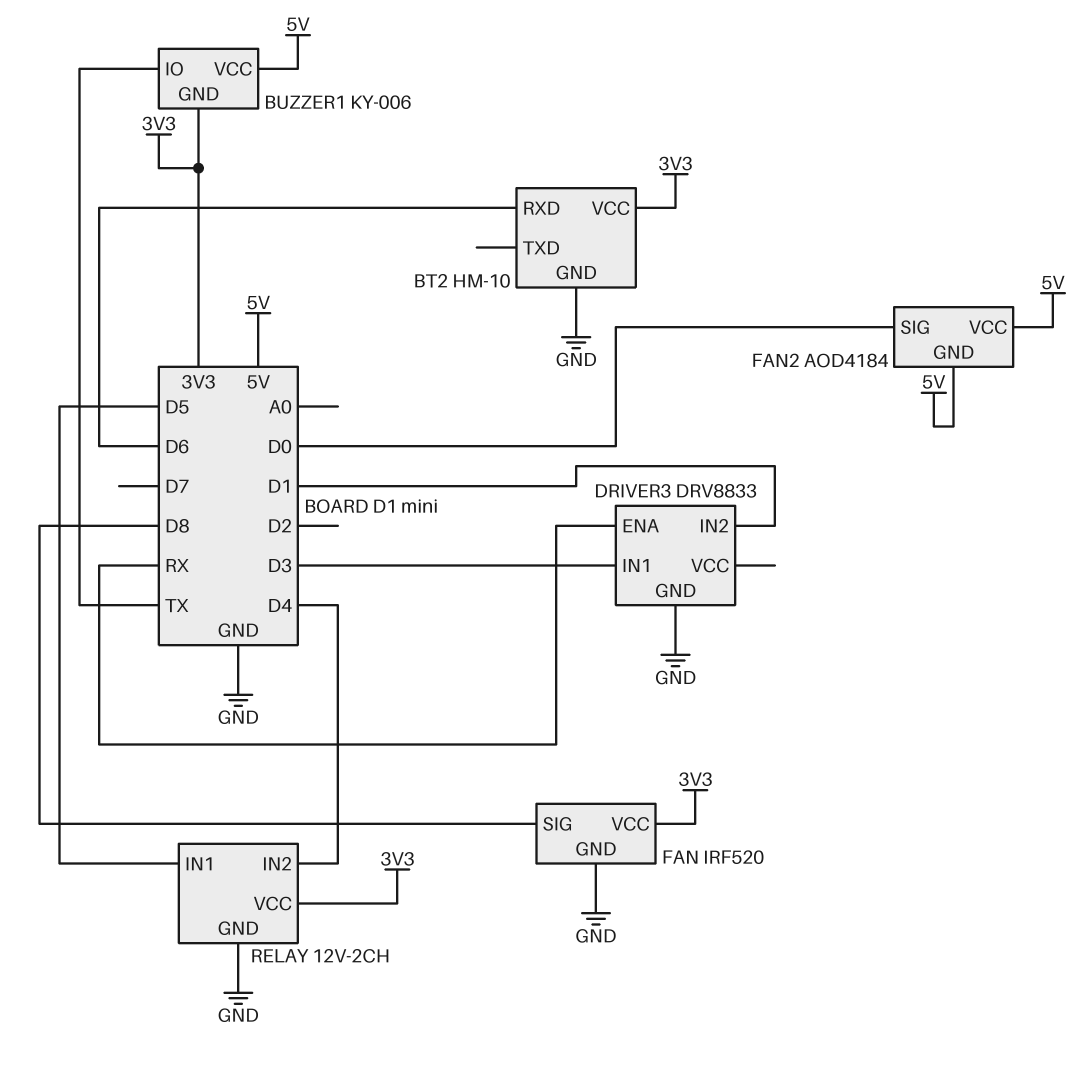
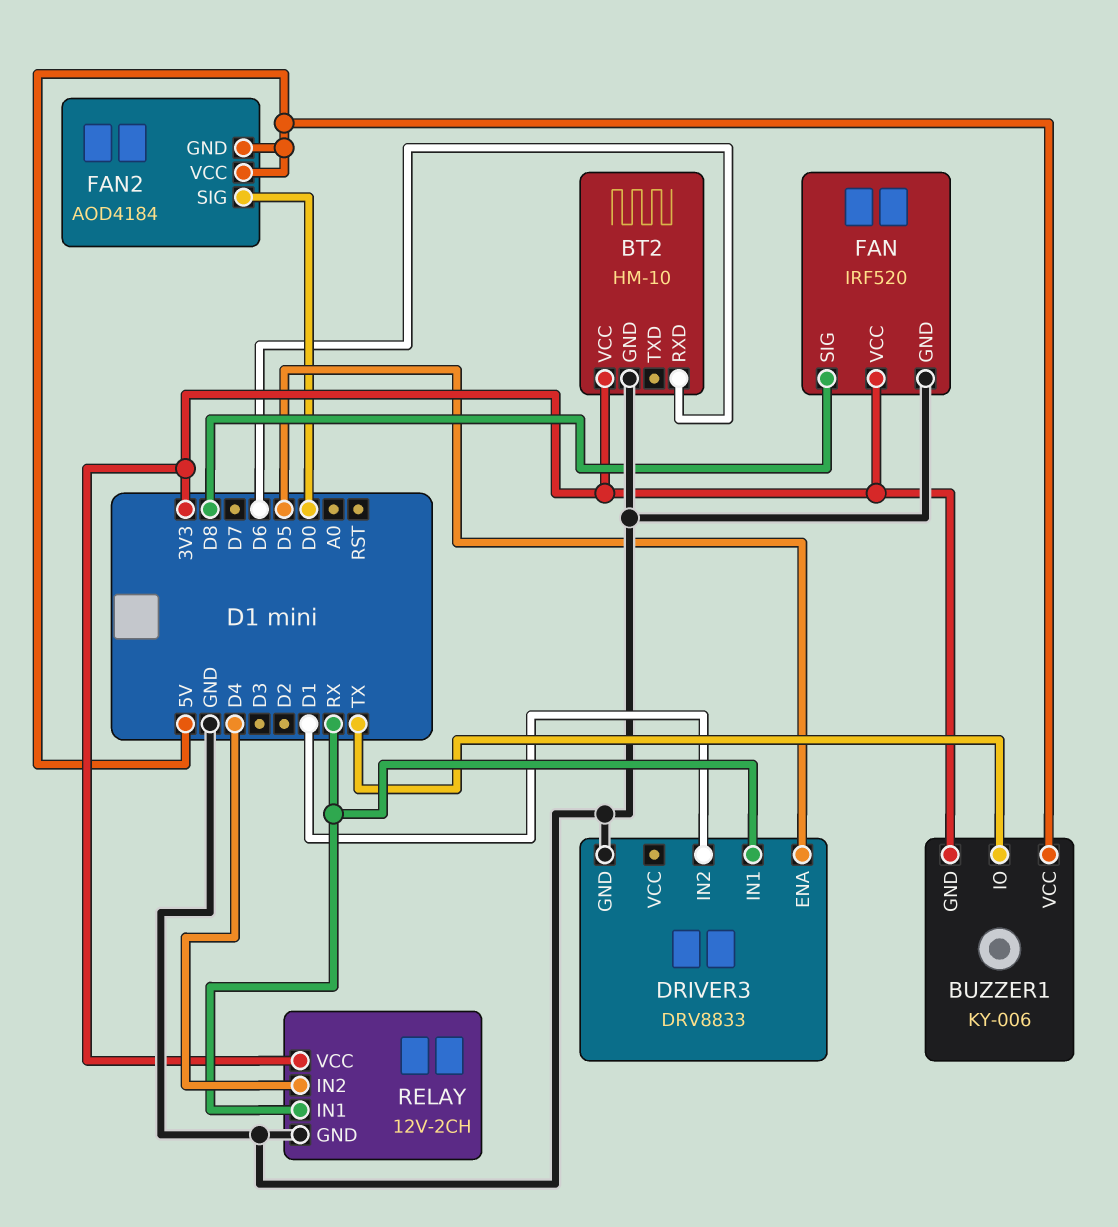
DRIVER3 pin ENA: RX -> D5
DRIVER3 pin IN1: D3 -> RX
RELAY pin IN1: D5 -> RX

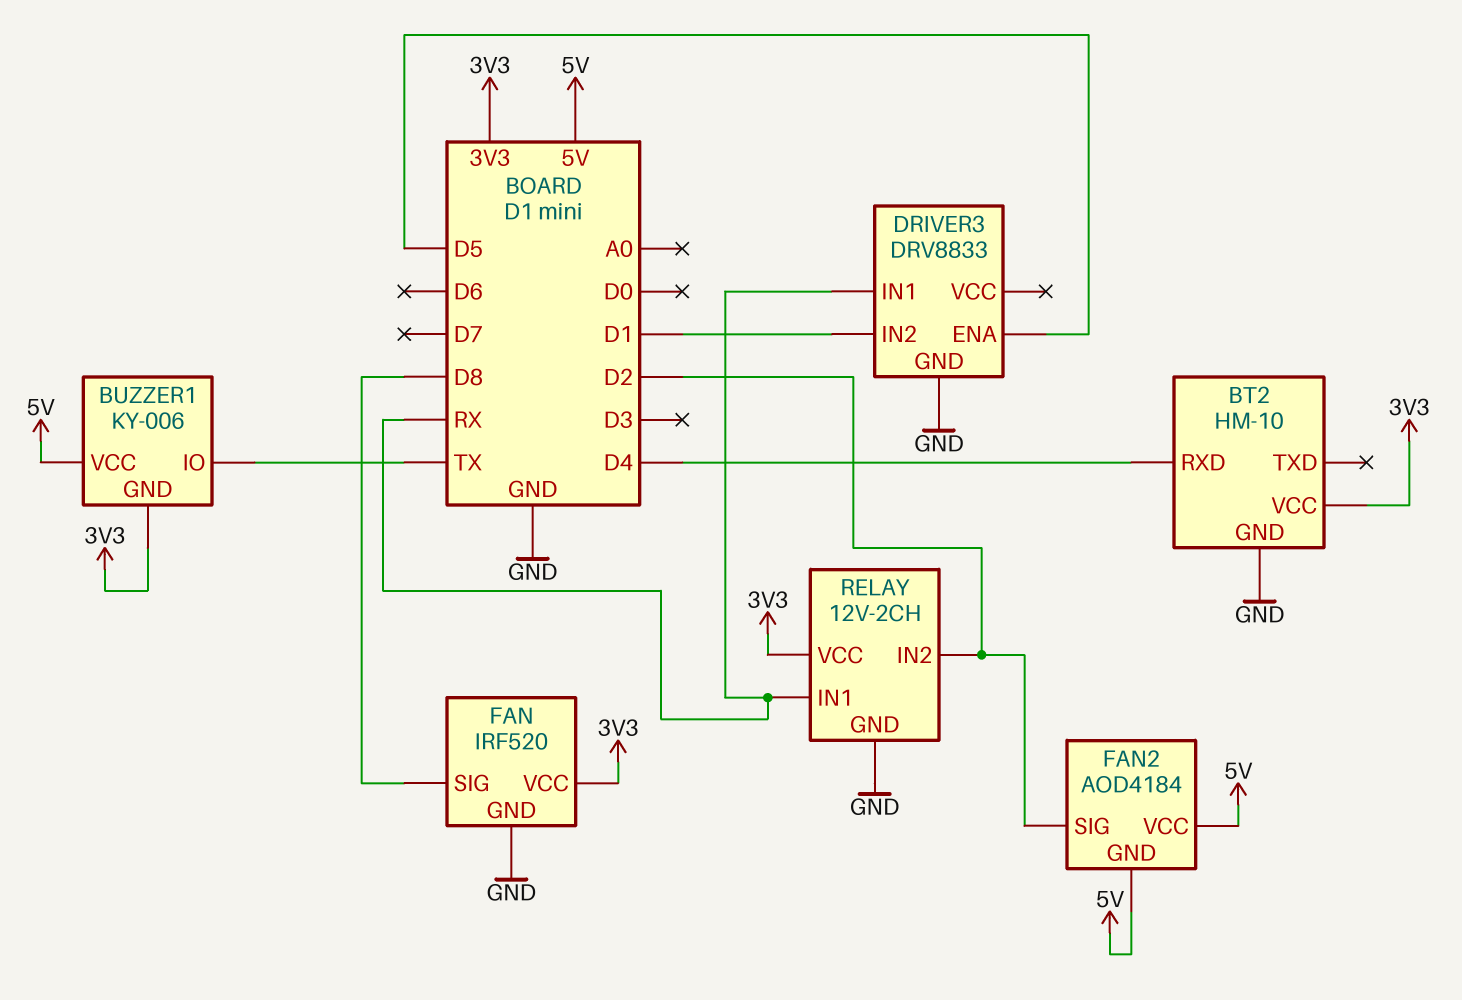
BT2 pin RXD: D6 -> D4
FAN2 pin SIG: D0 -> D2
RELAY pin IN2: D4 -> D2

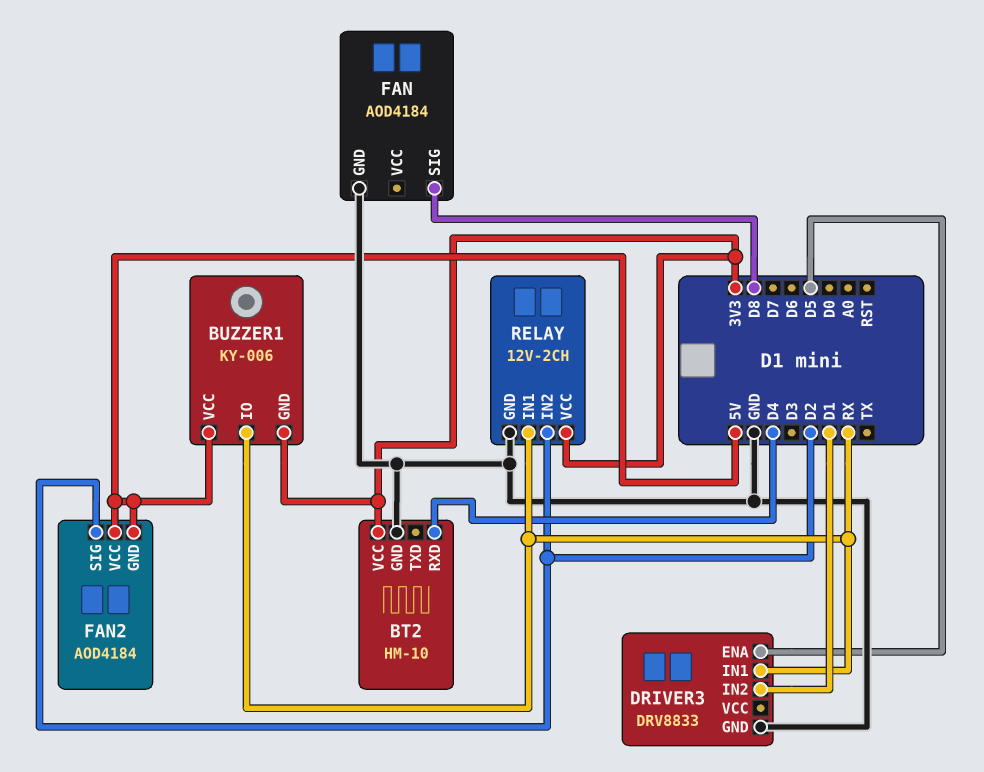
BUZZER1 pin IO: TX -> RX
FAN: IRF520 -> AOD4184
FAN pin VCC: 3V3 -> none

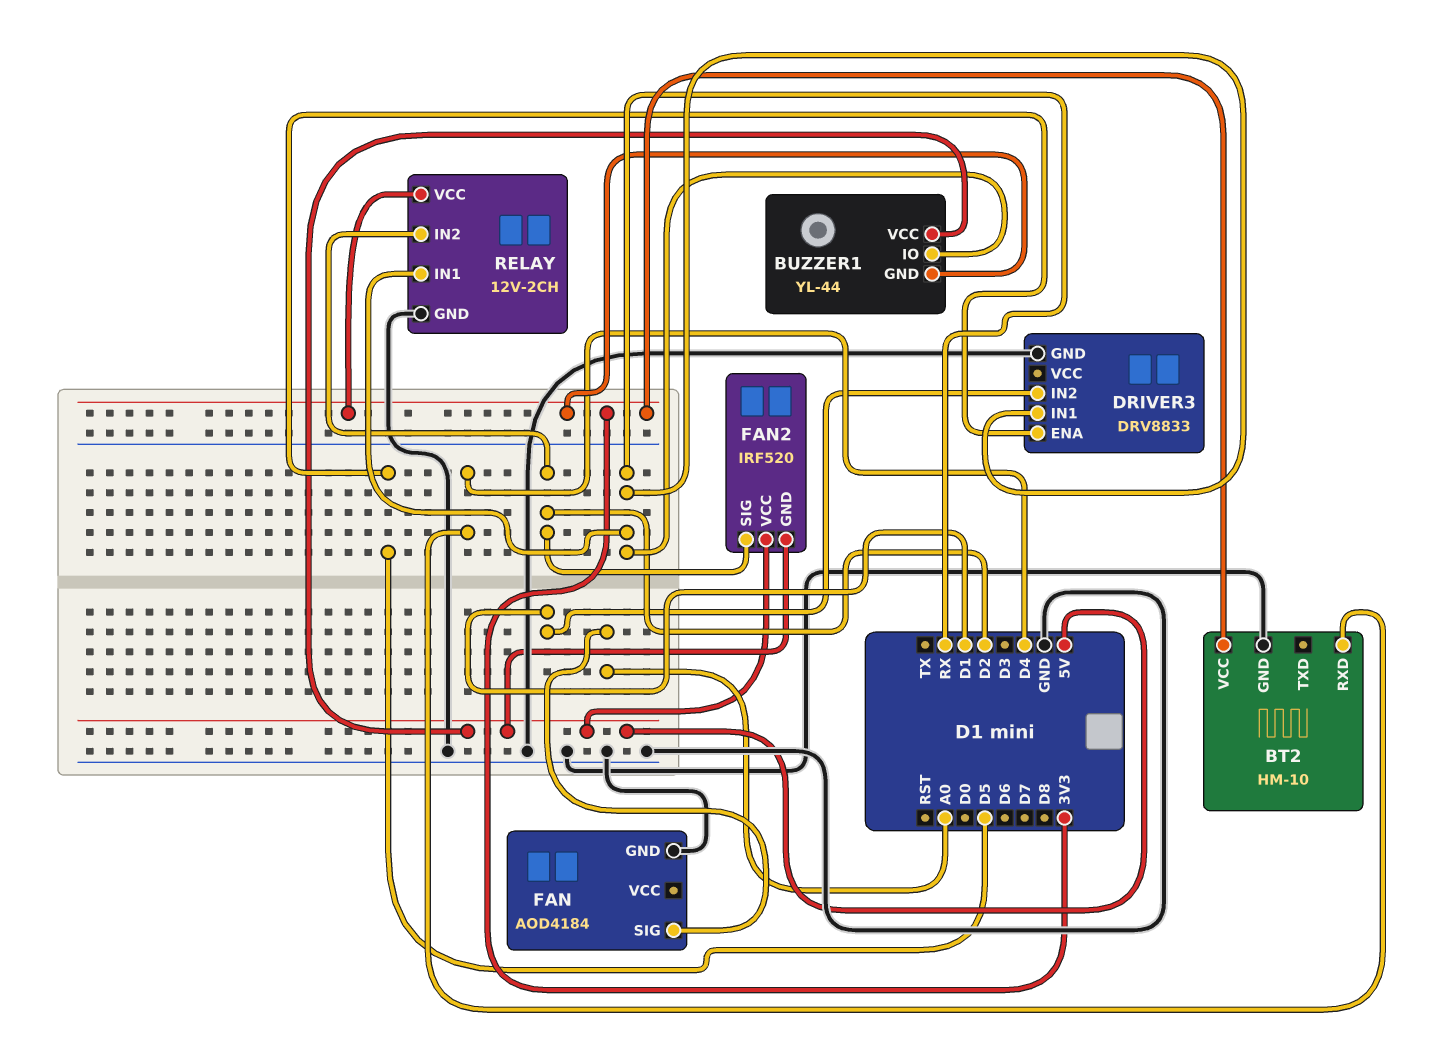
BUZZER1: KY-006 -> YL-44
FAN pin SIG: D8 -> A0
FAN2: AOD4184 -> IRF520

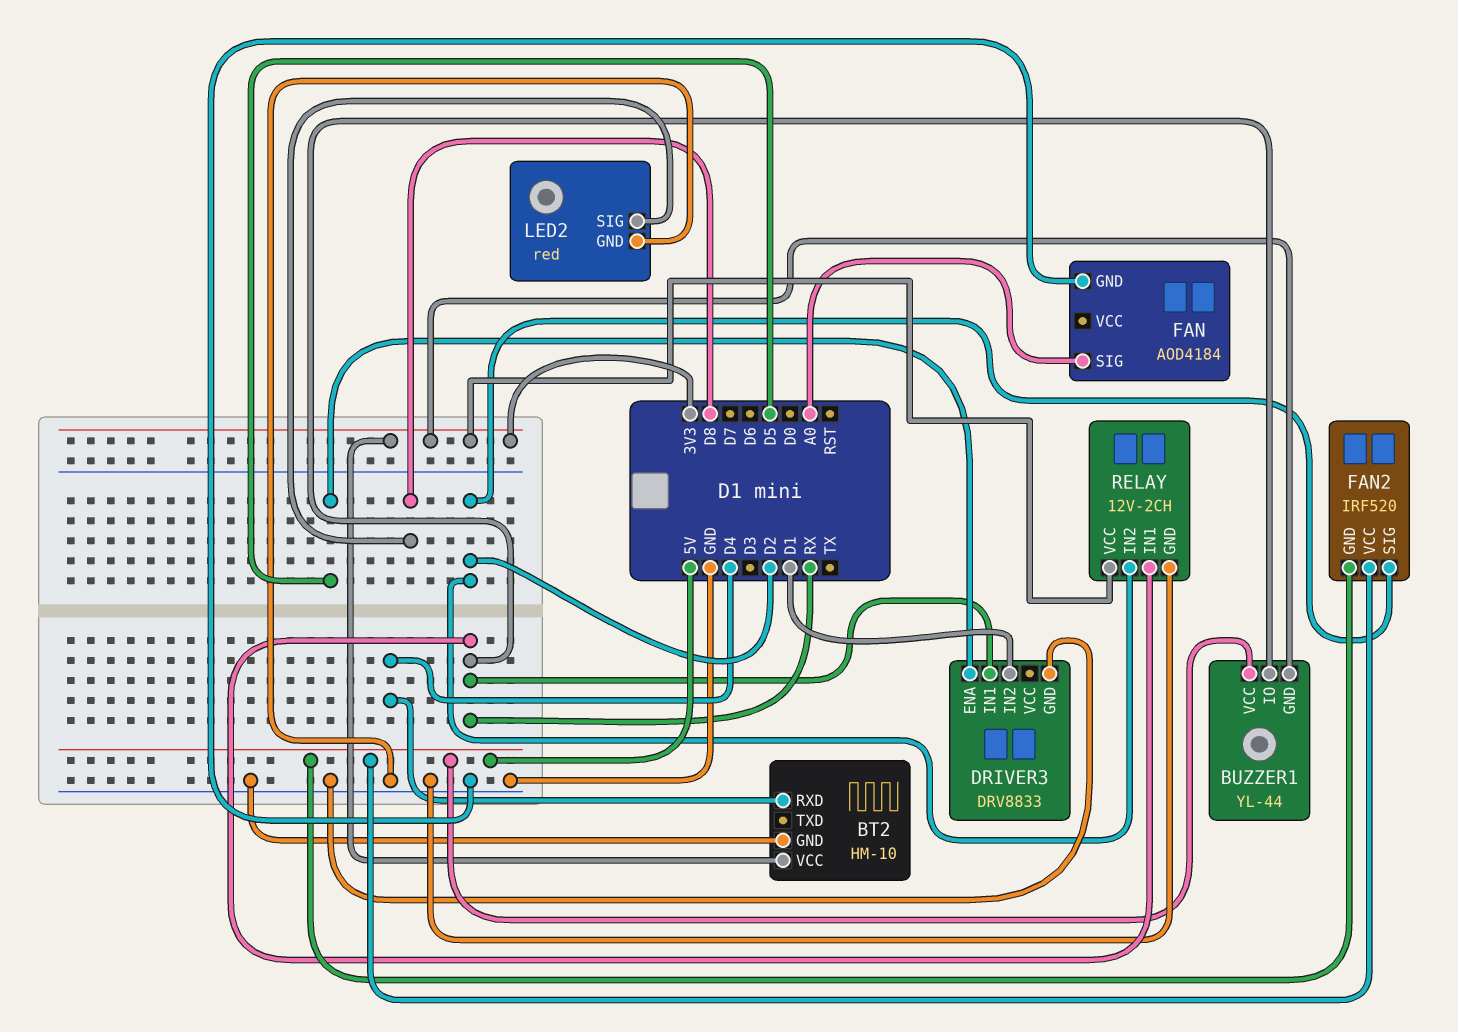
LED2: none -> red
LED2 pin GND: none -> GND
LED2 pin SIG: none -> D8

